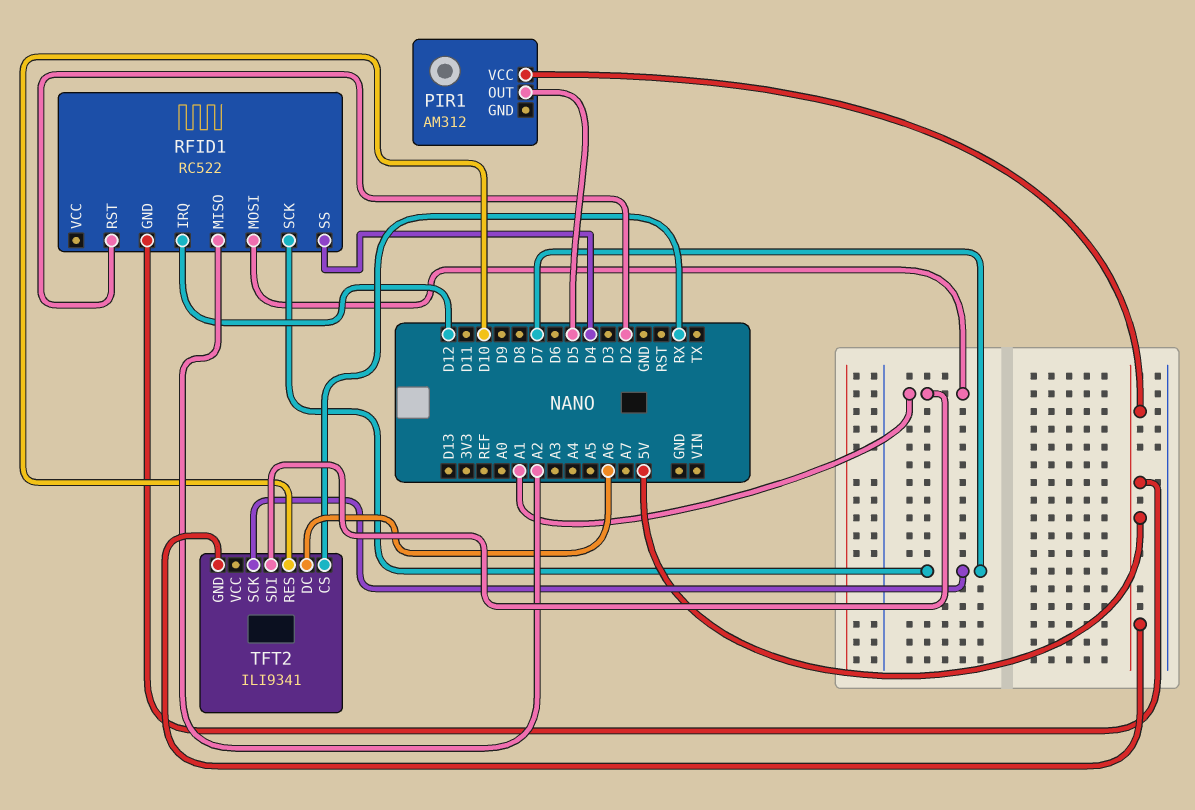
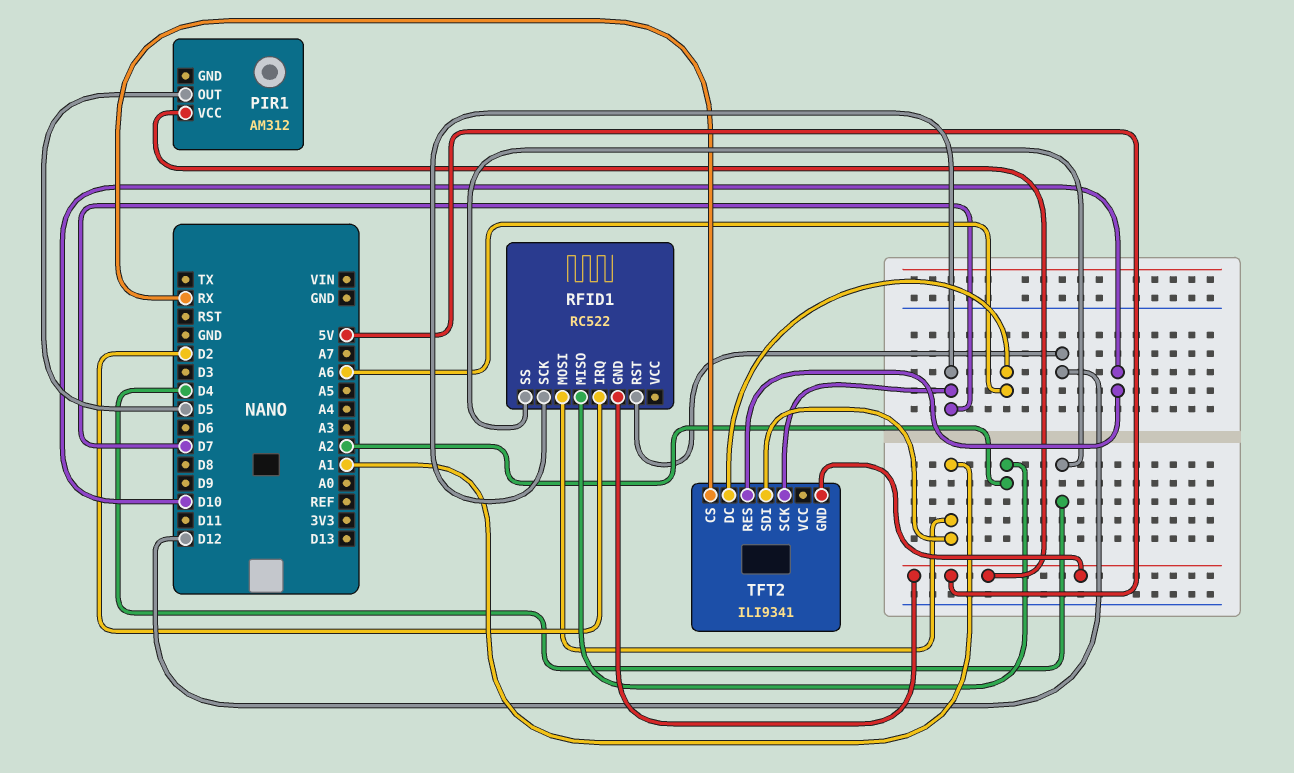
RFID1 pin IRQ: D12 -> D2
RFID1 pin RST: D2 -> D12

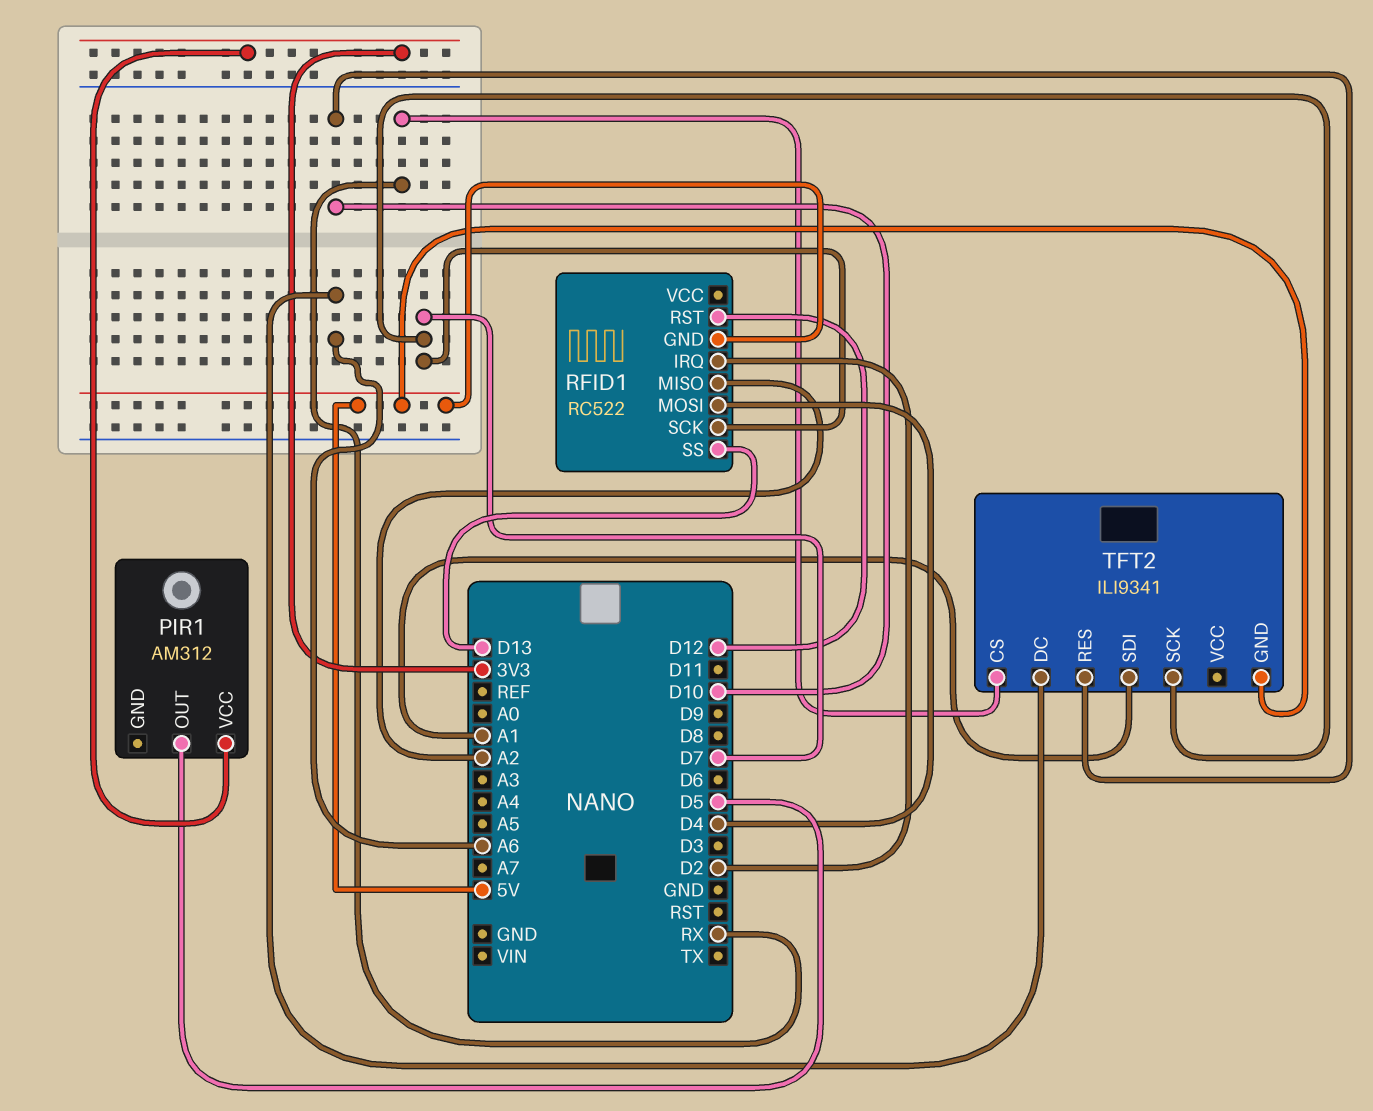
PIR1 pin VCC: 5V -> 3V3
RFID1 pin MOSI: A1 -> D4
RFID1 pin SS: D4 -> D13

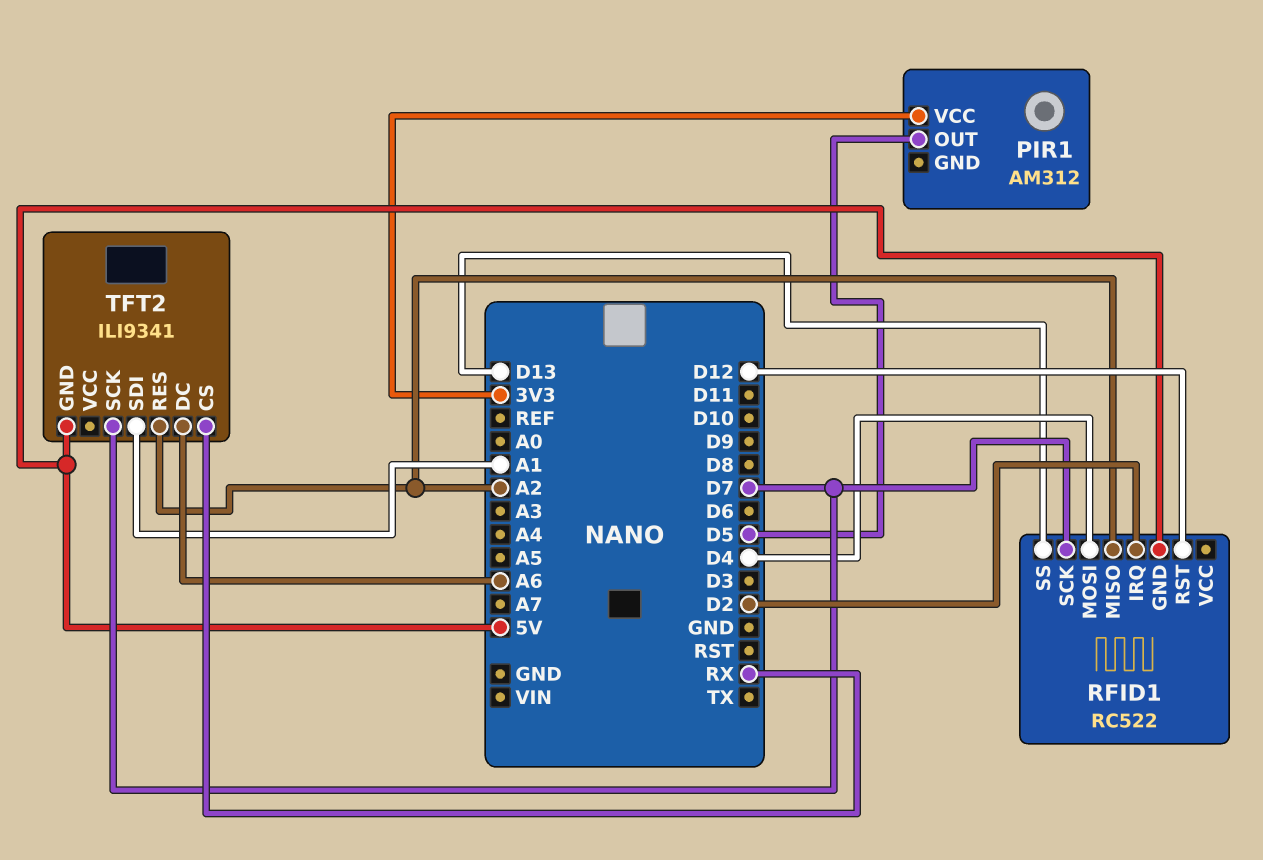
TFT2 pin RES: D10 -> A2

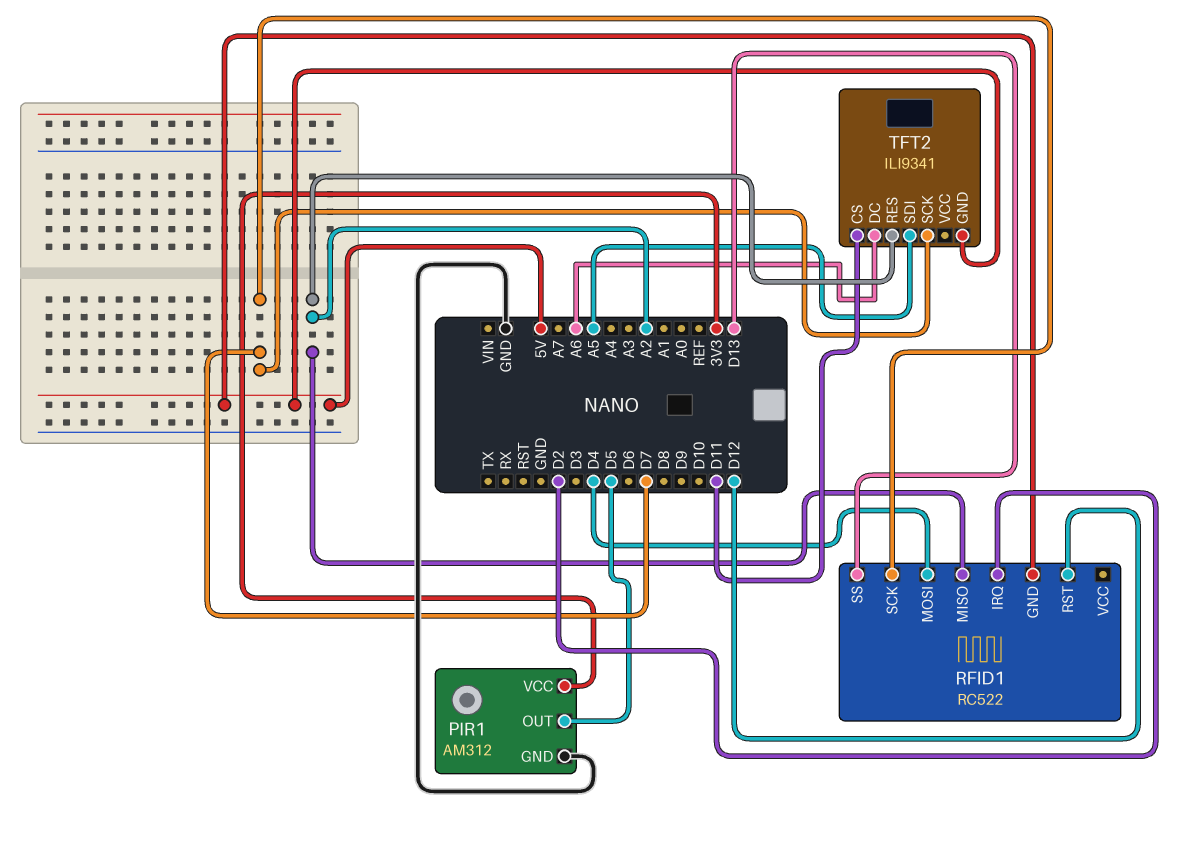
PIR1 pin GND: none -> GND
TFT2 pin CS: RX -> D11
TFT2 pin SDI: A1 -> A5

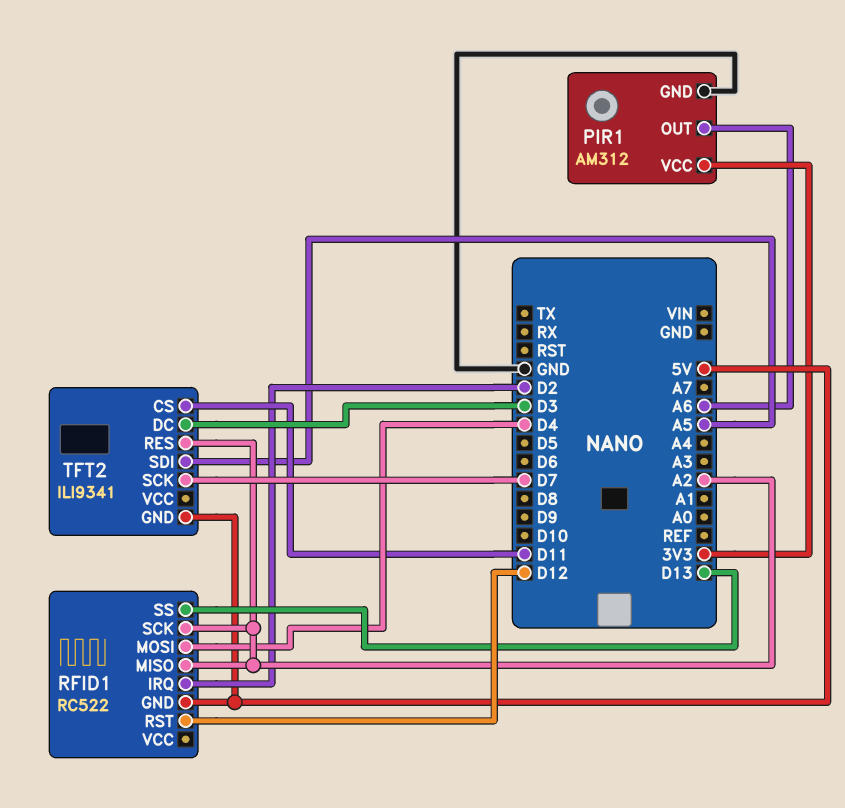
PIR1 pin OUT: D5 -> A6
RFID1 pin SCK: D7 -> A2
TFT2 pin DC: A6 -> D3

